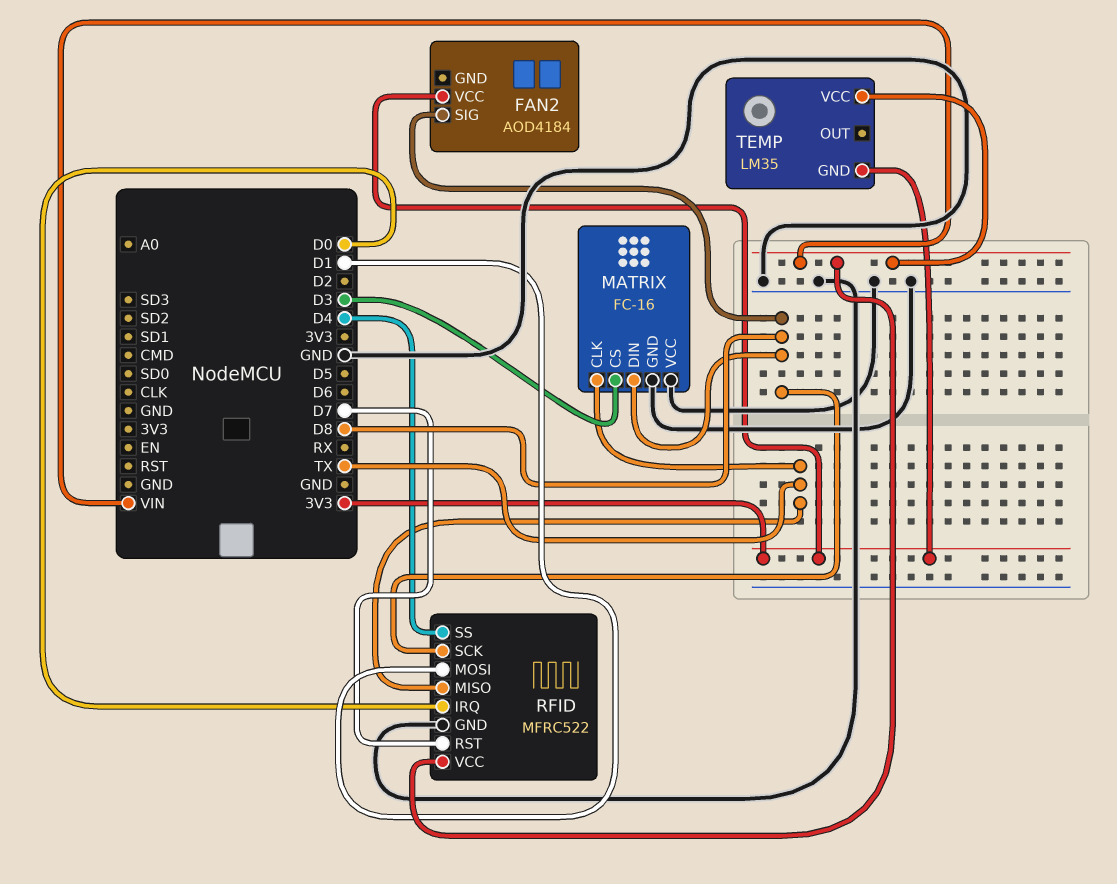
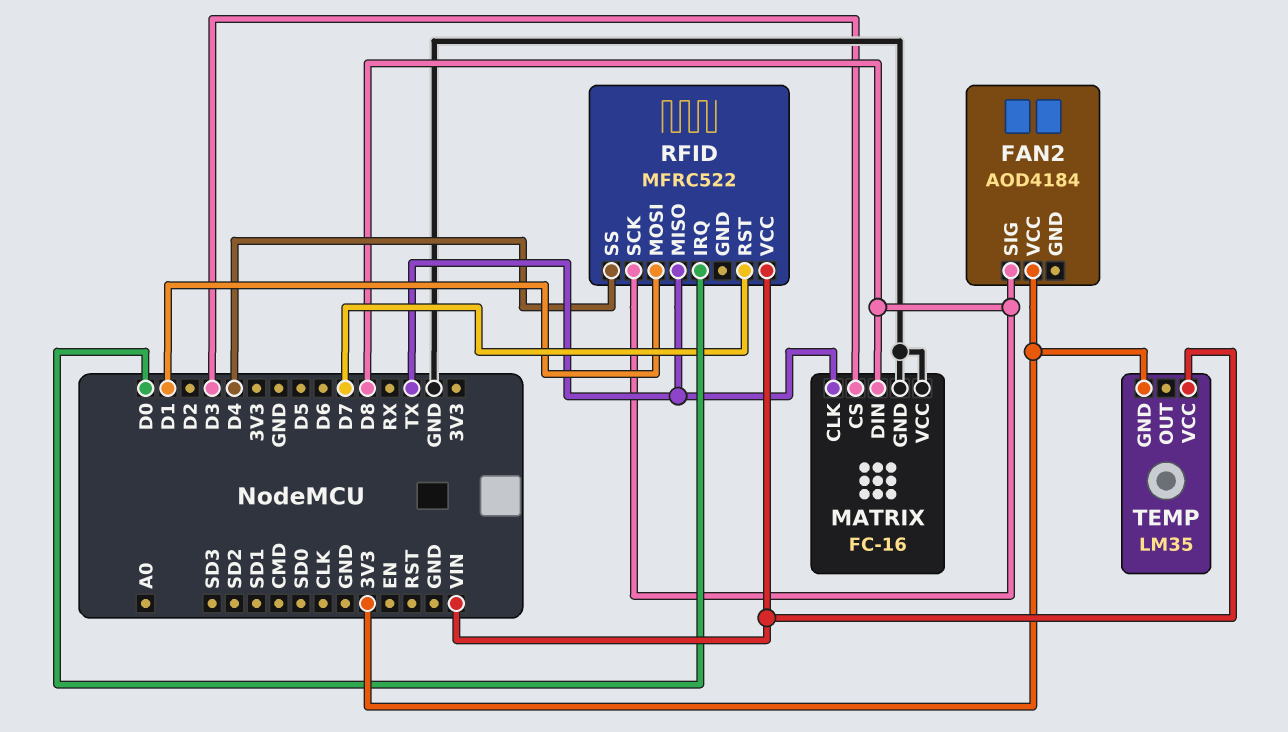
RFID pin GND: GND -> none

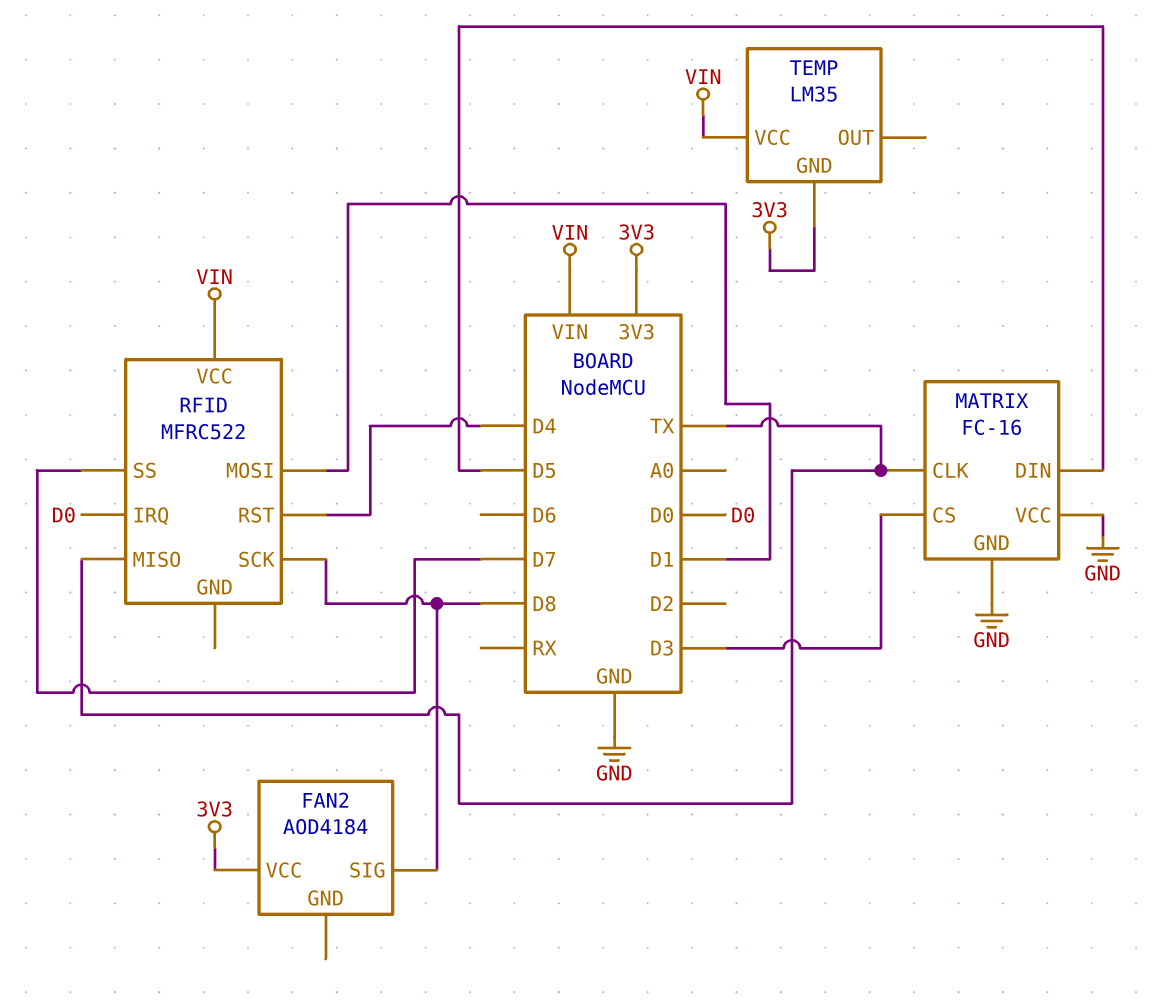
MATRIX pin DIN: D8 -> D5
RFID pin RST: D7 -> D4
RFID pin SS: D4 -> D7

